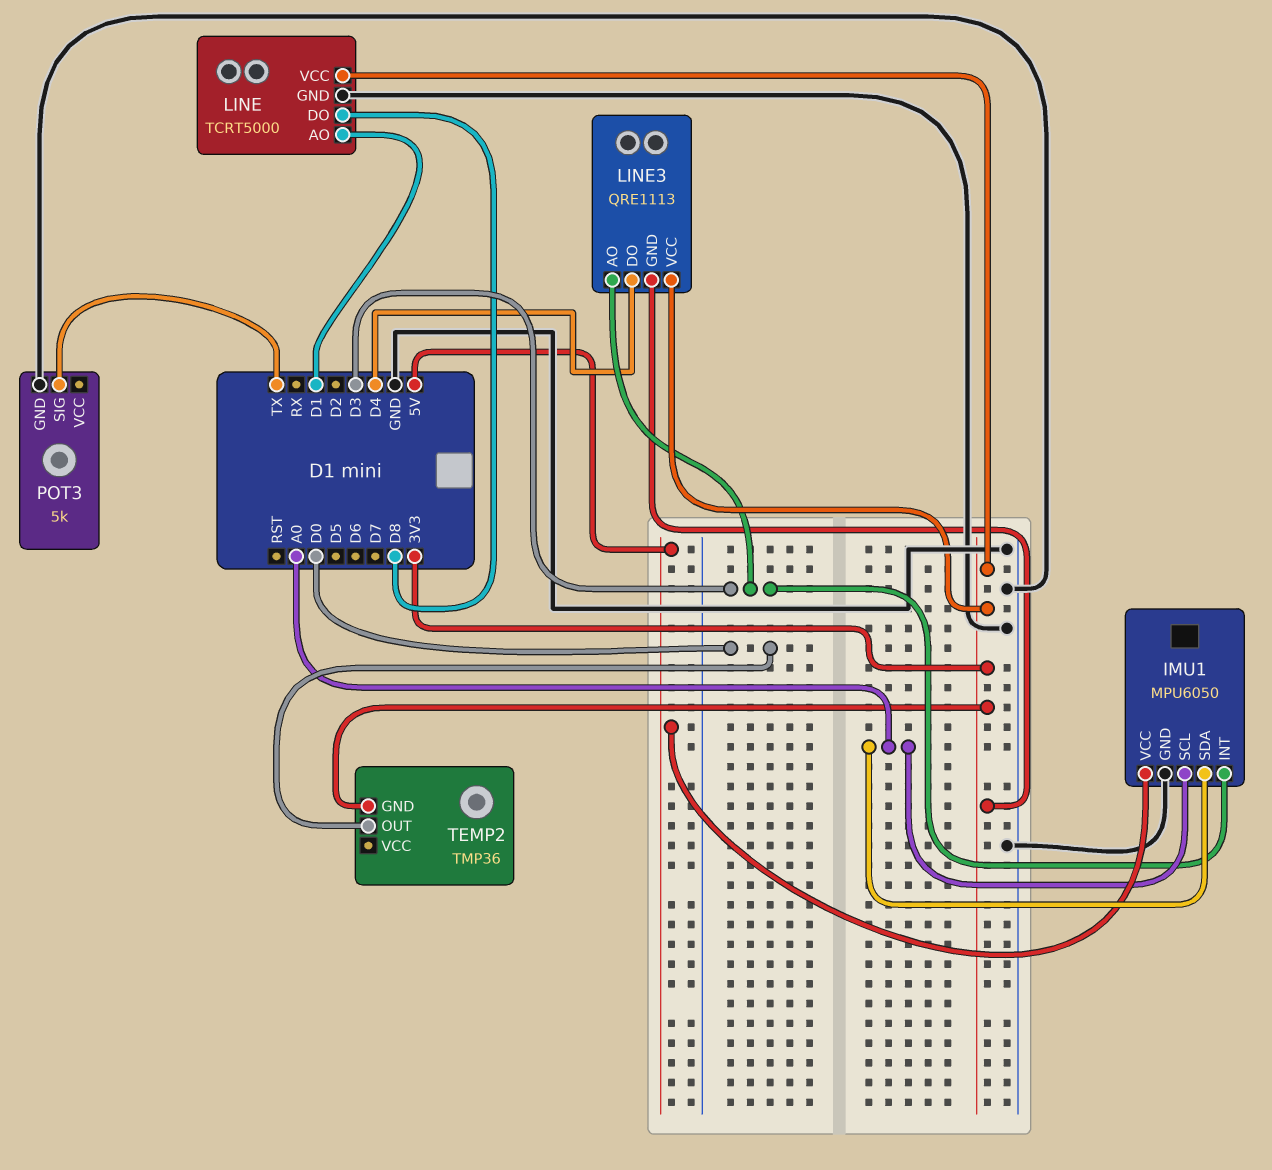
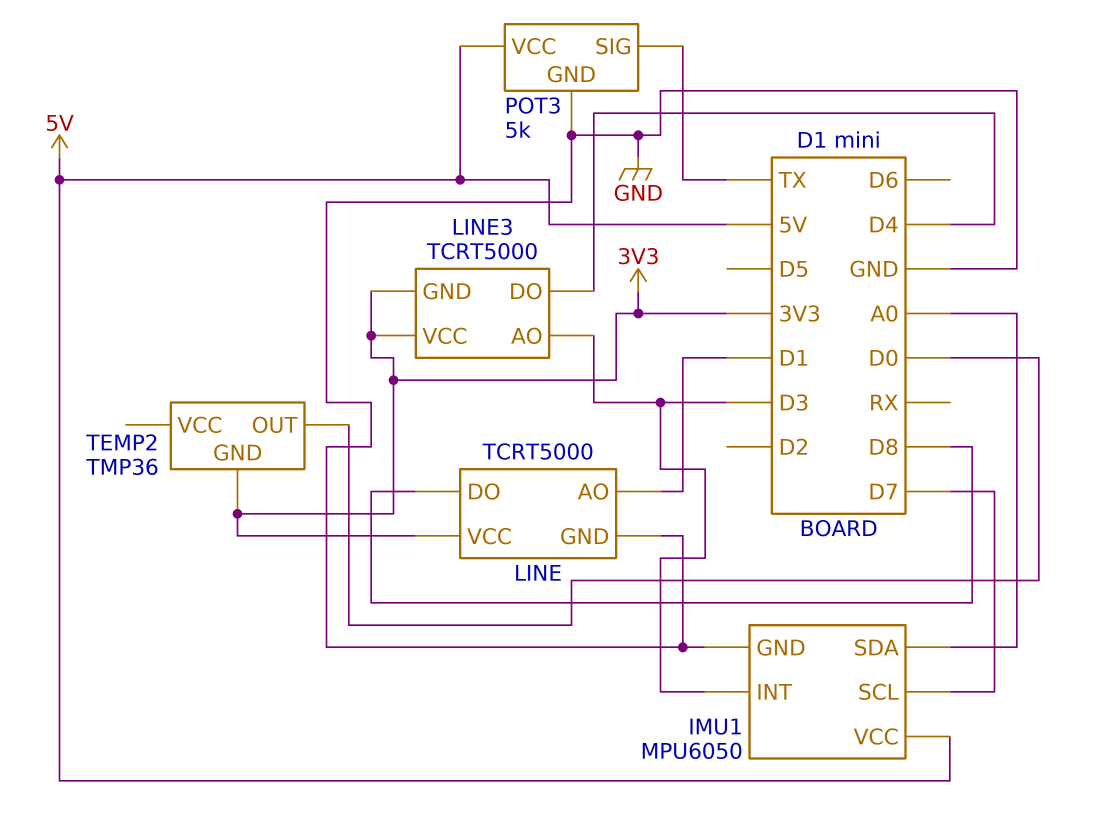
IMU1 pin SCL: A0 -> D7
LINE3: QRE1113 -> TCRT5000
POT3 pin VCC: none -> 5V

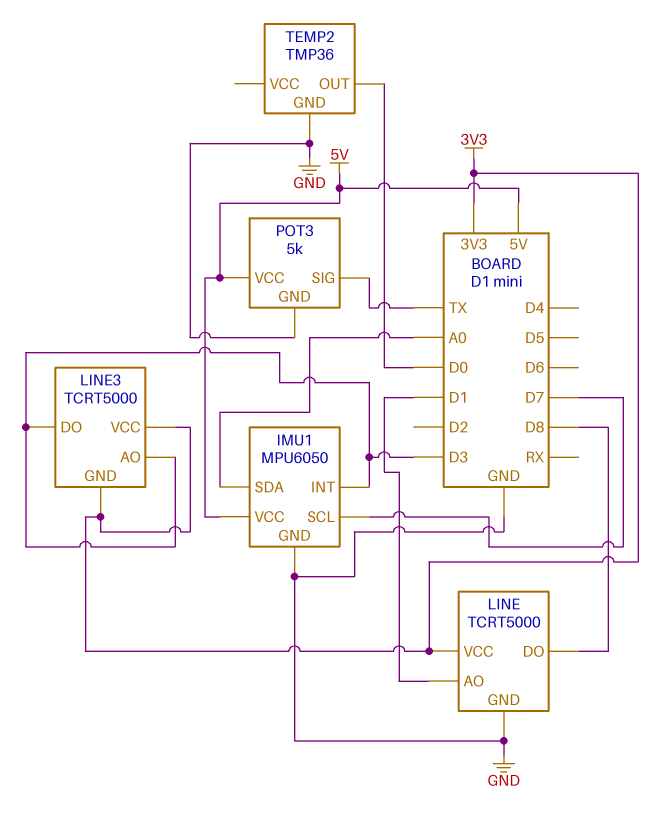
LINE3 pin DO: D4 -> D3
TEMP2 pin GND: 3V3 -> GND

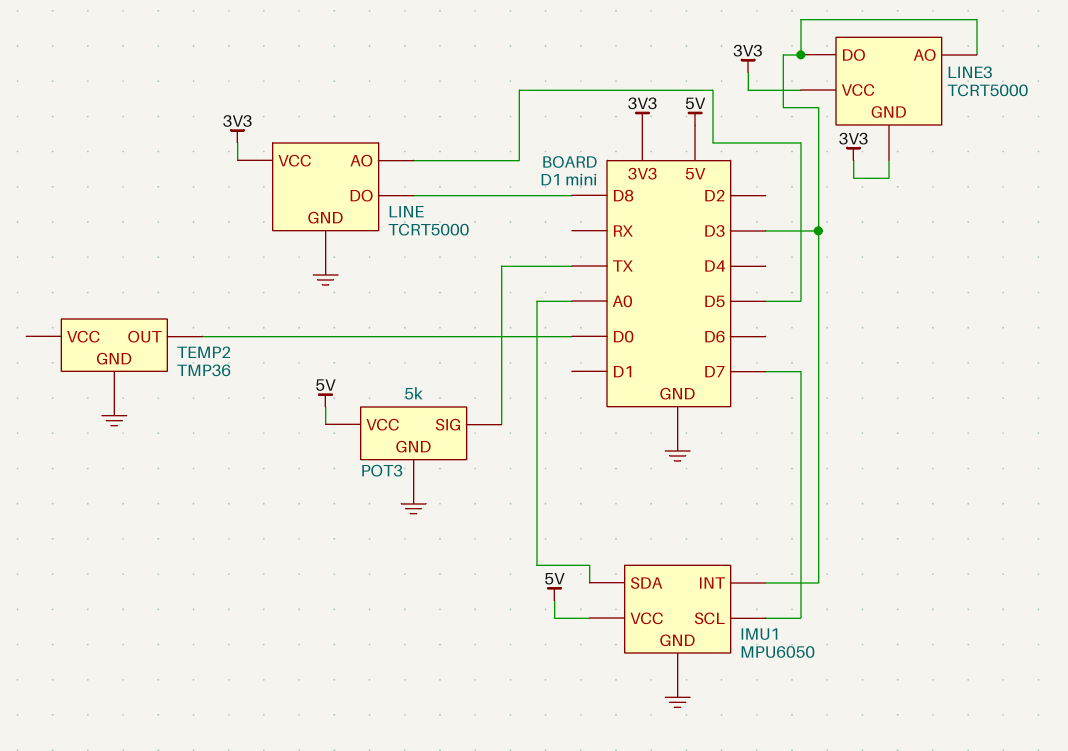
LINE pin AO: D1 -> D5

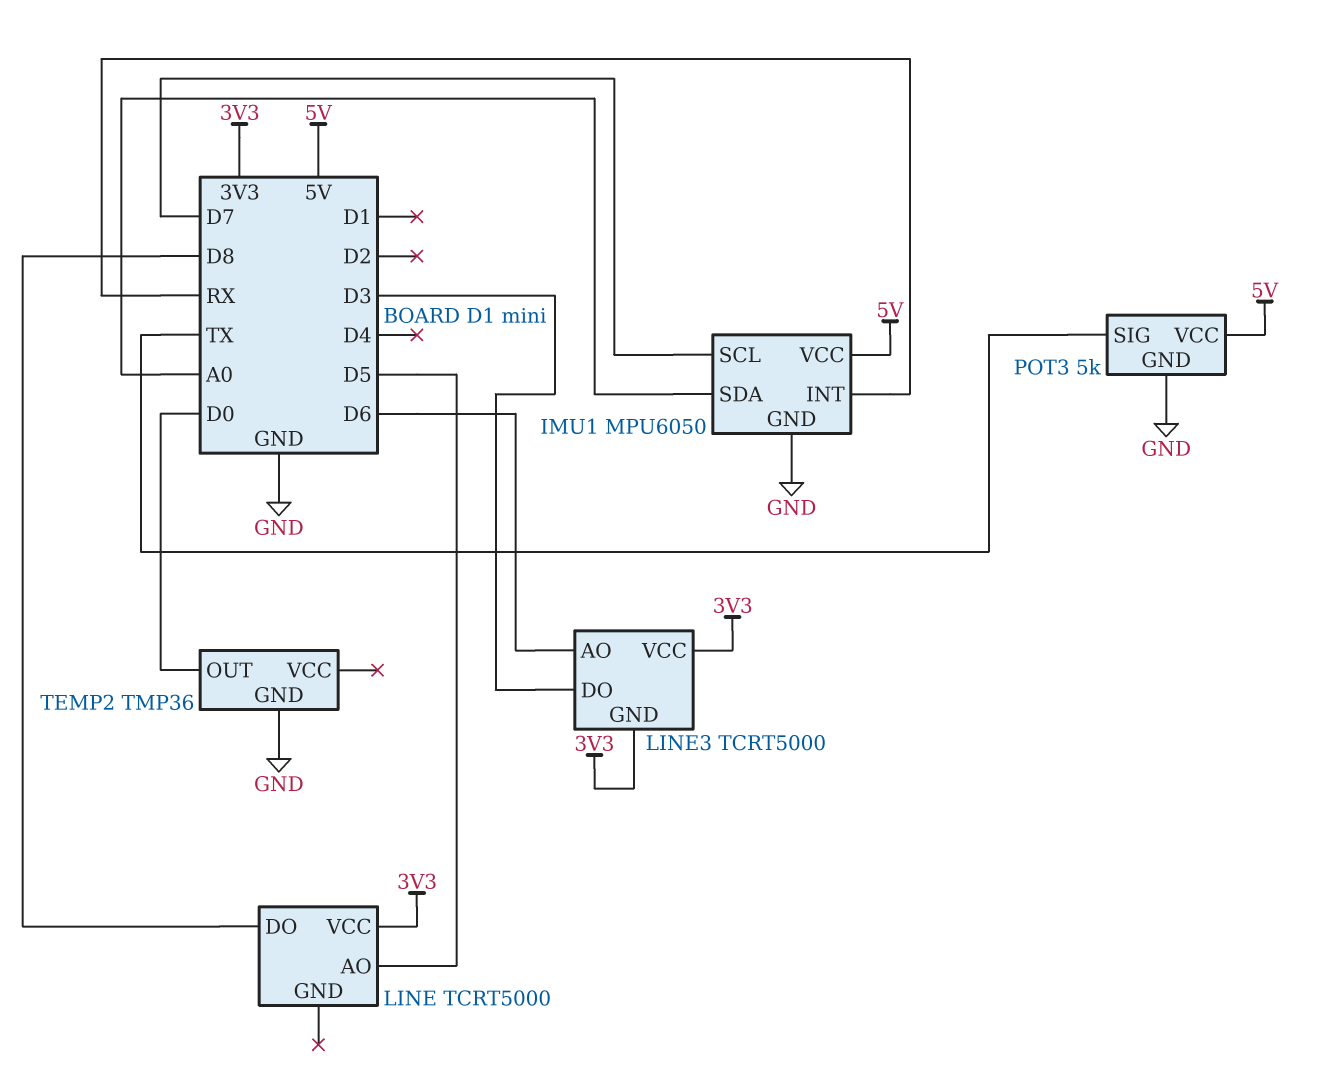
IMU1 pin INT: D3 -> RX
LINE pin GND: GND -> none
LINE3 pin AO: D3 -> D6

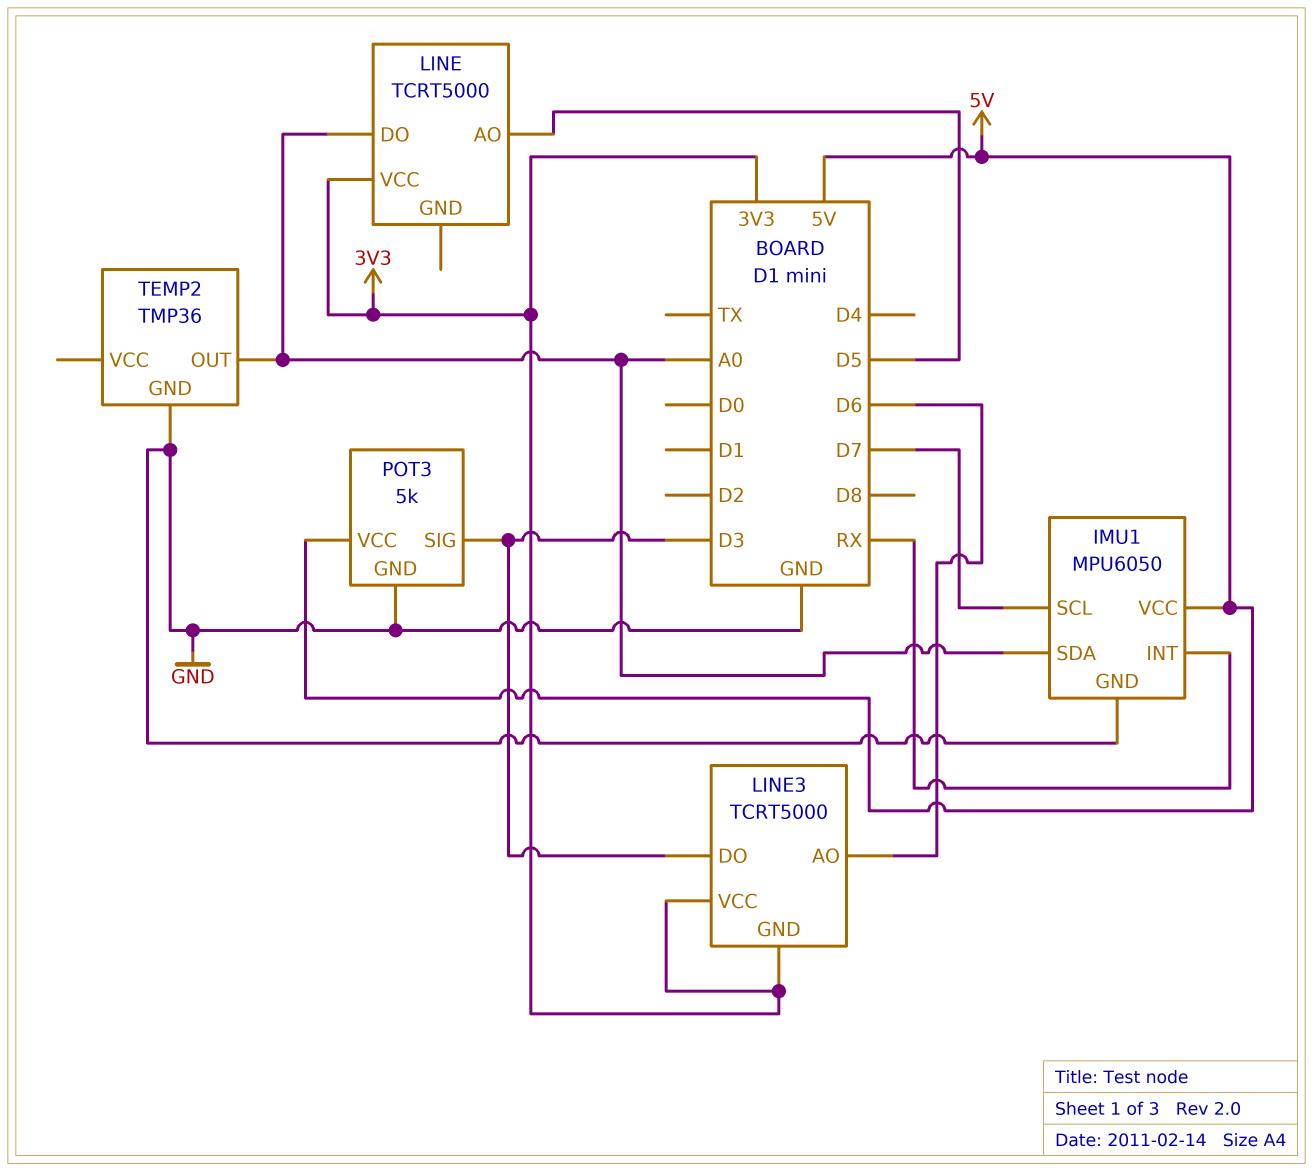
LINE pin DO: D8 -> A0
POT3 pin SIG: TX -> D3
TEMP2 pin OUT: D0 -> A0

